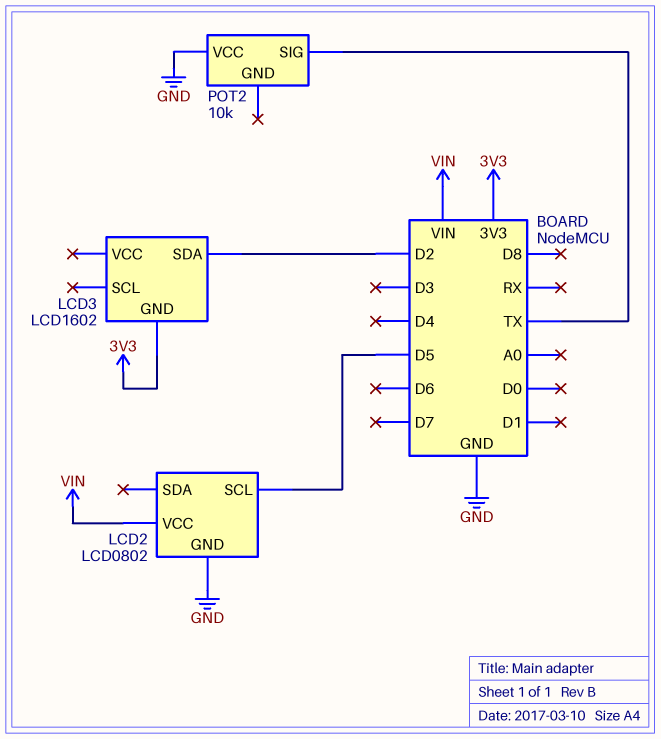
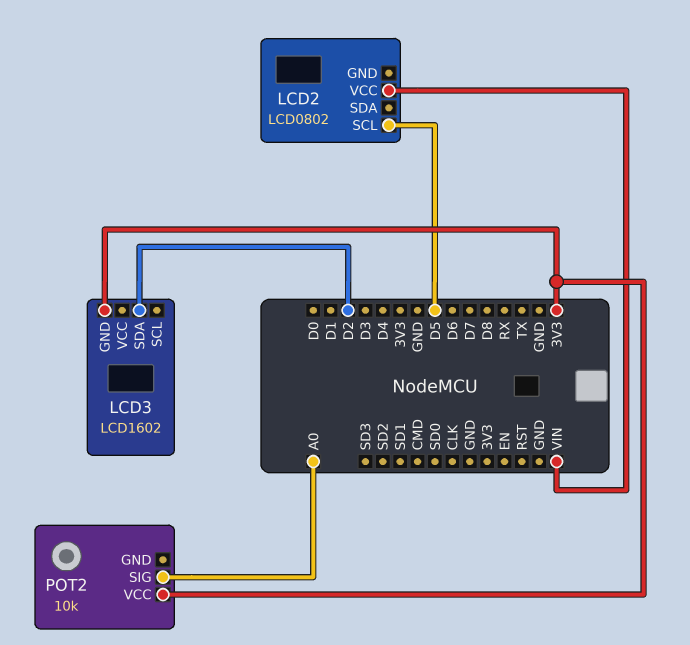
LCD2 pin GND: GND -> none
POT2 pin SIG: TX -> A0
POT2 pin VCC: GND -> 3V3

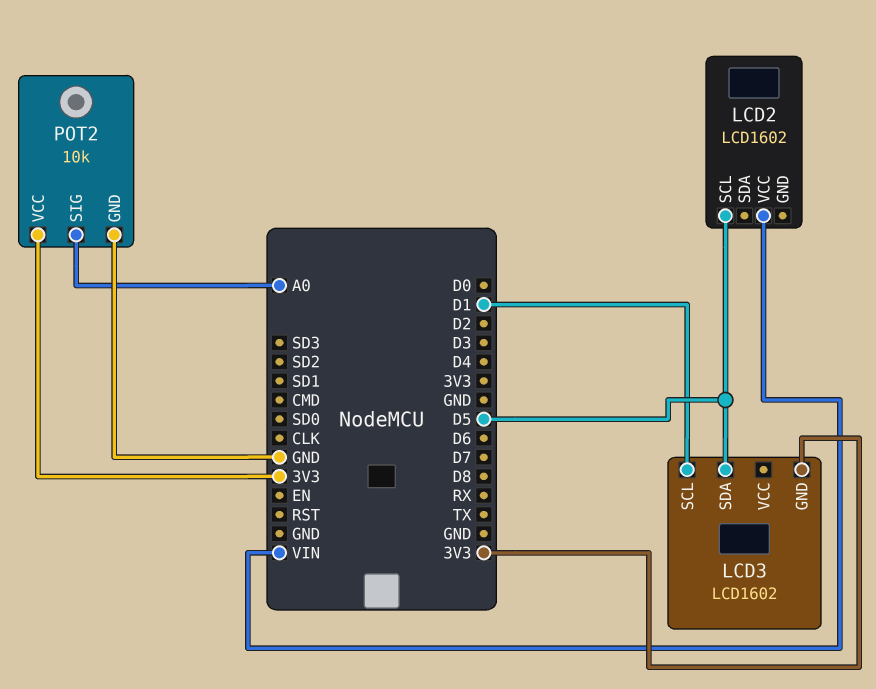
LCD2: LCD0802 -> LCD1602
LCD3 pin SCL: none -> D1
LCD3 pin SDA: D2 -> D5
POT2 pin GND: none -> GND

